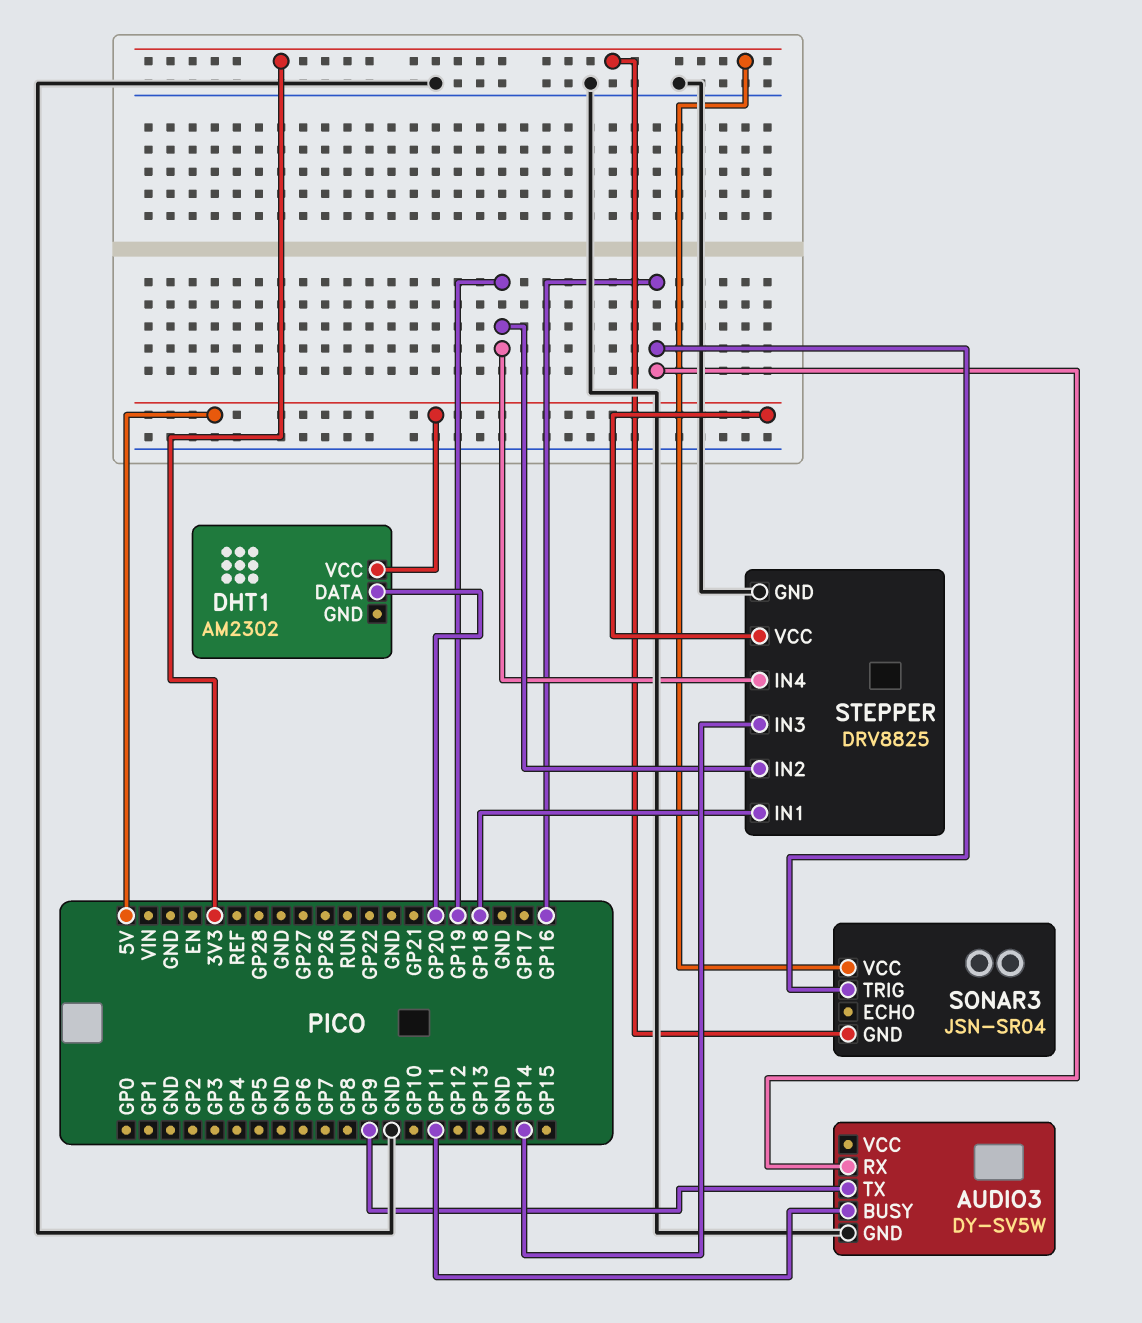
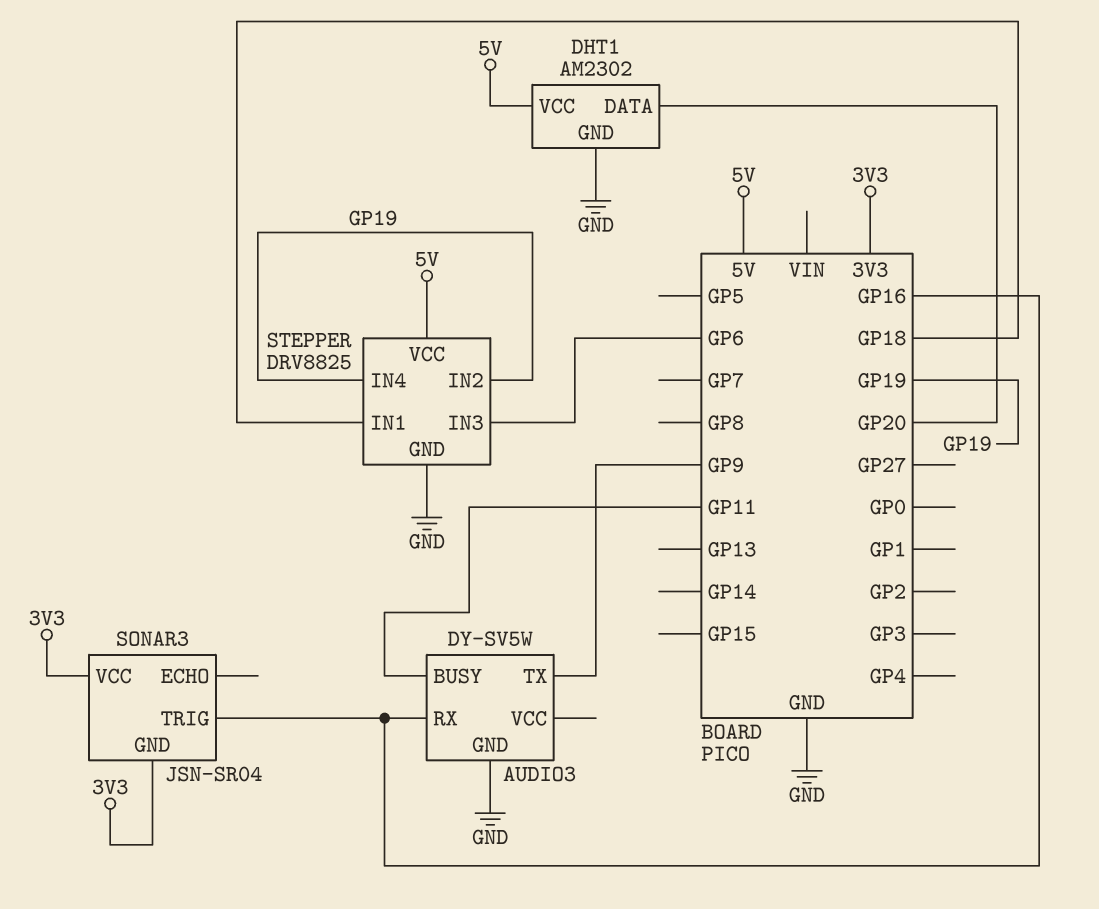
DHT1 pin GND: none -> GND
STEPPER pin IN3: GP14 -> GP6

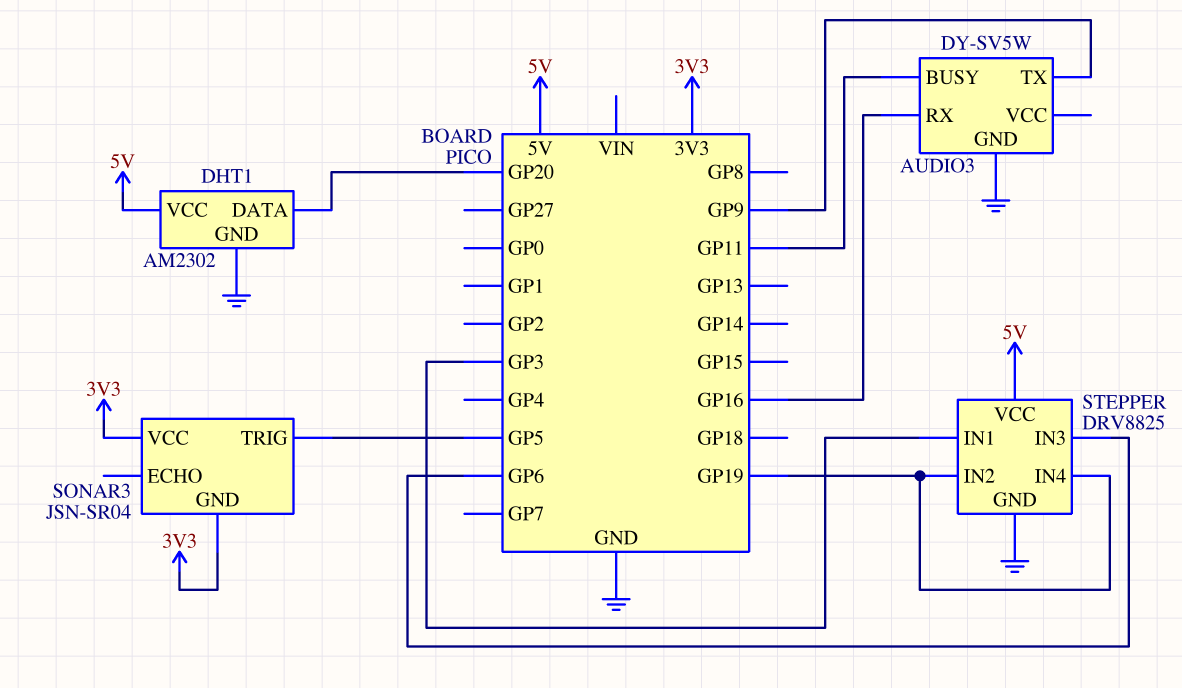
SONAR3 pin TRIG: GP16 -> GP5
STEPPER pin IN1: GP18 -> GP3

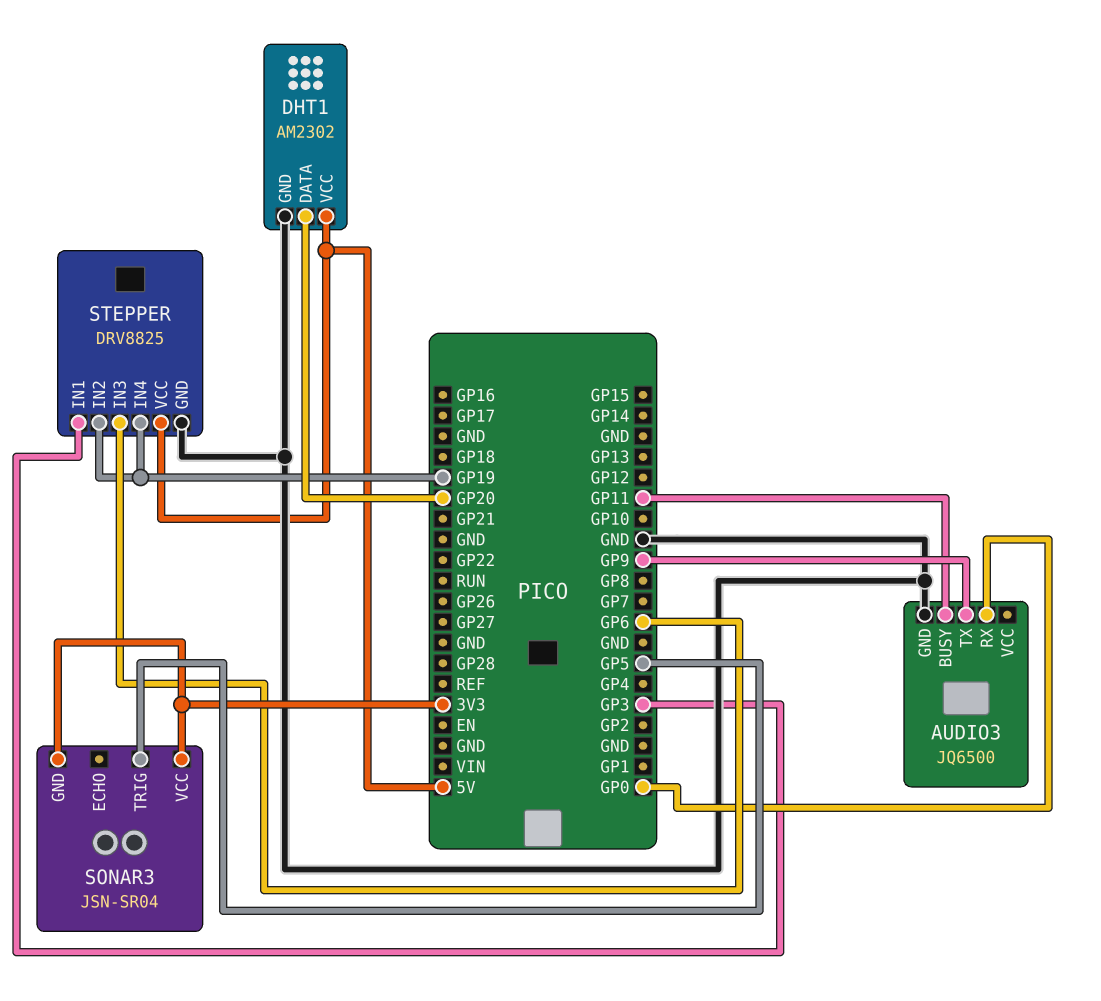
AUDIO3: DY-SV5W -> JQ6500
AUDIO3 pin RX: GP16 -> GP0

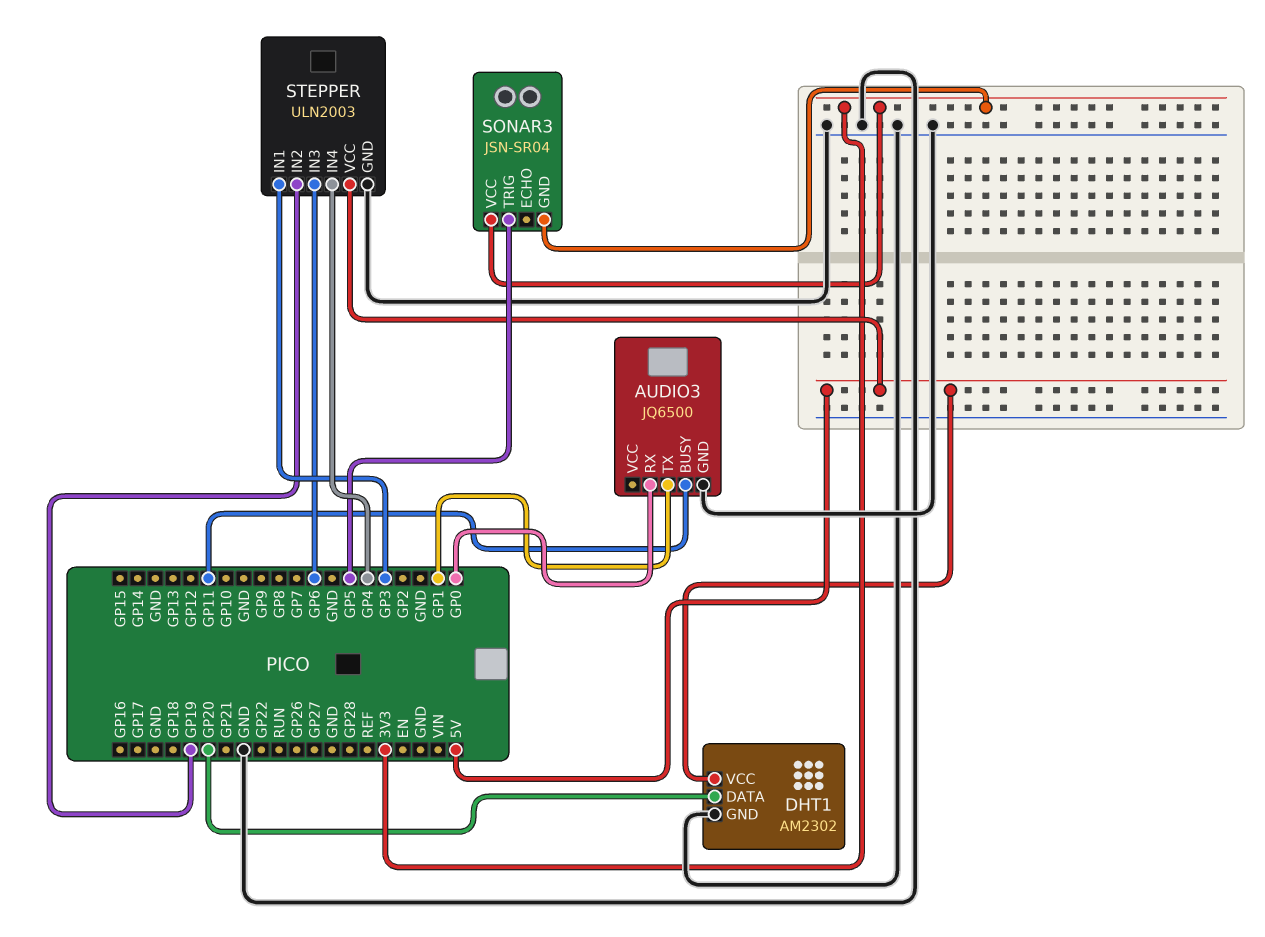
AUDIO3 pin TX: GP9 -> GP1
STEPPER: DRV8825 -> ULN2003
STEPPER pin IN4: GP19 -> GP4

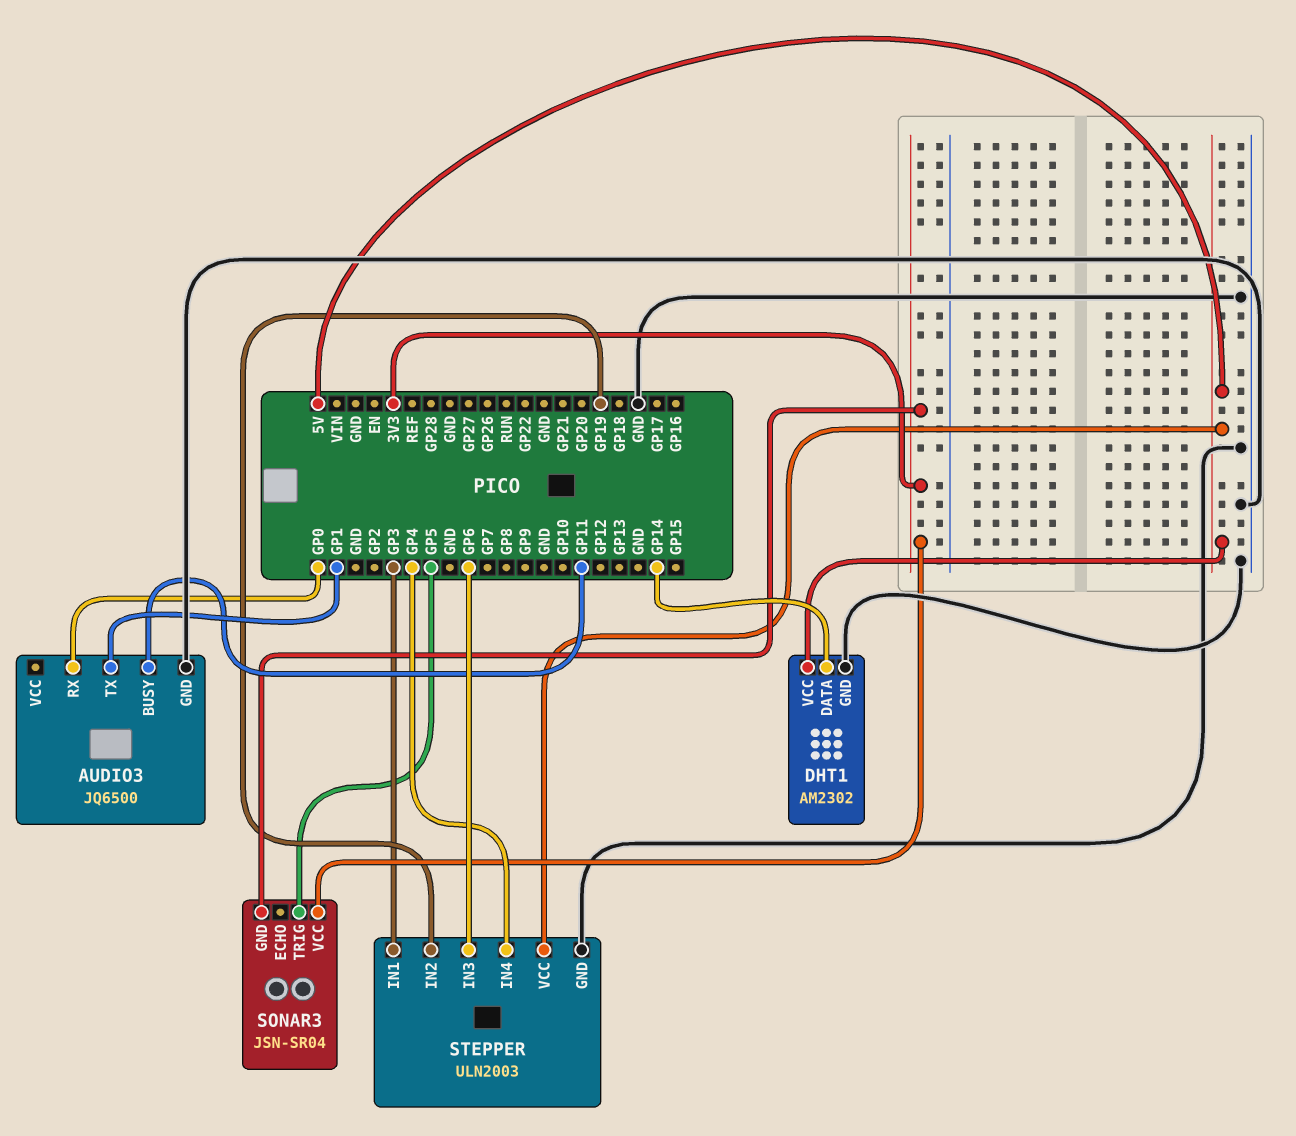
DHT1 pin DATA: GP20 -> GP14

